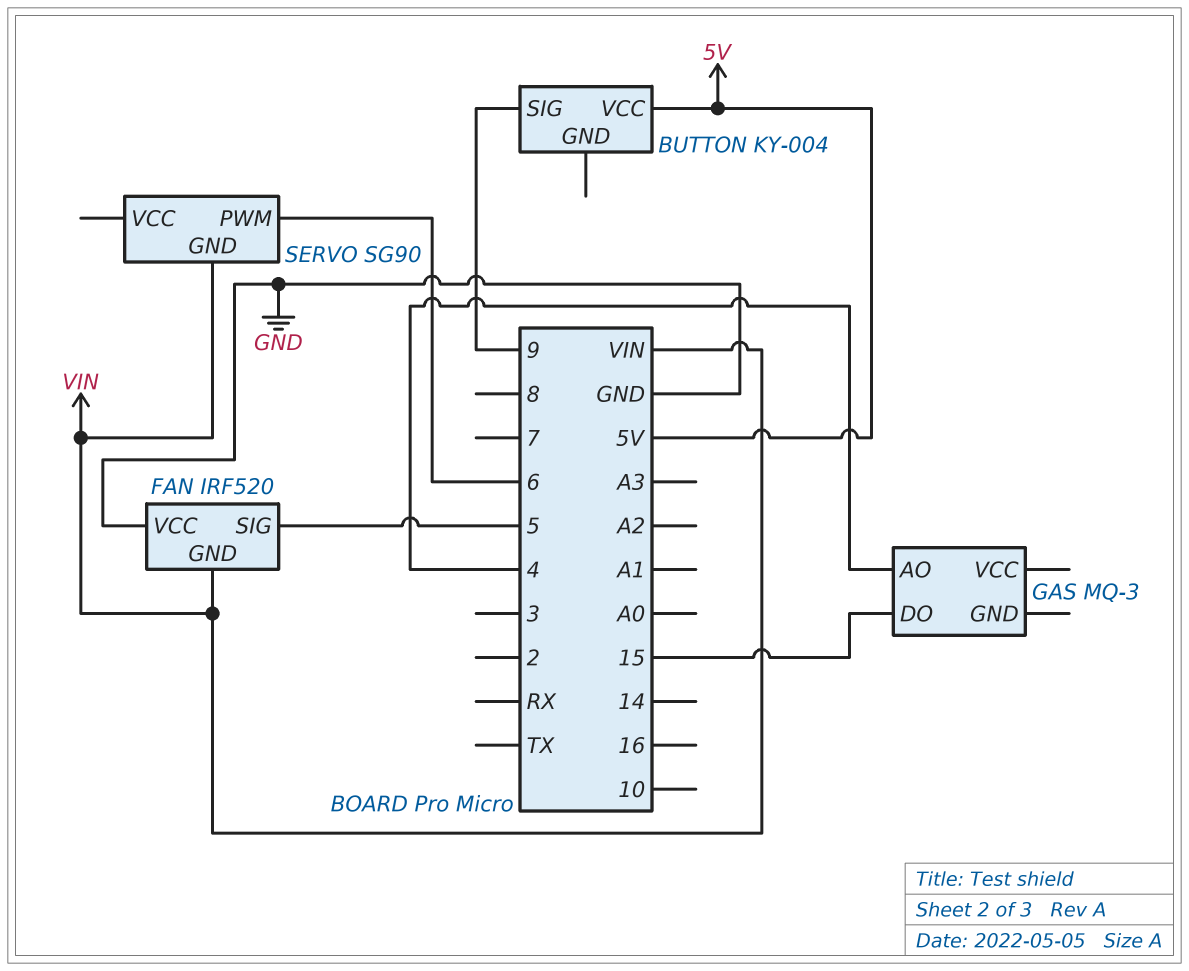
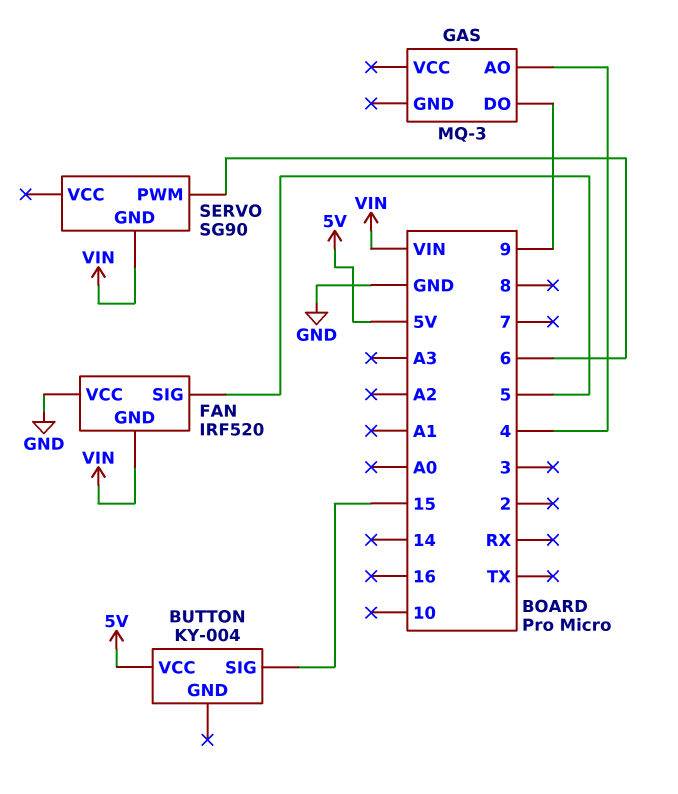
BUTTON pin SIG: 9 -> 15
GAS pin DO: 15 -> 9

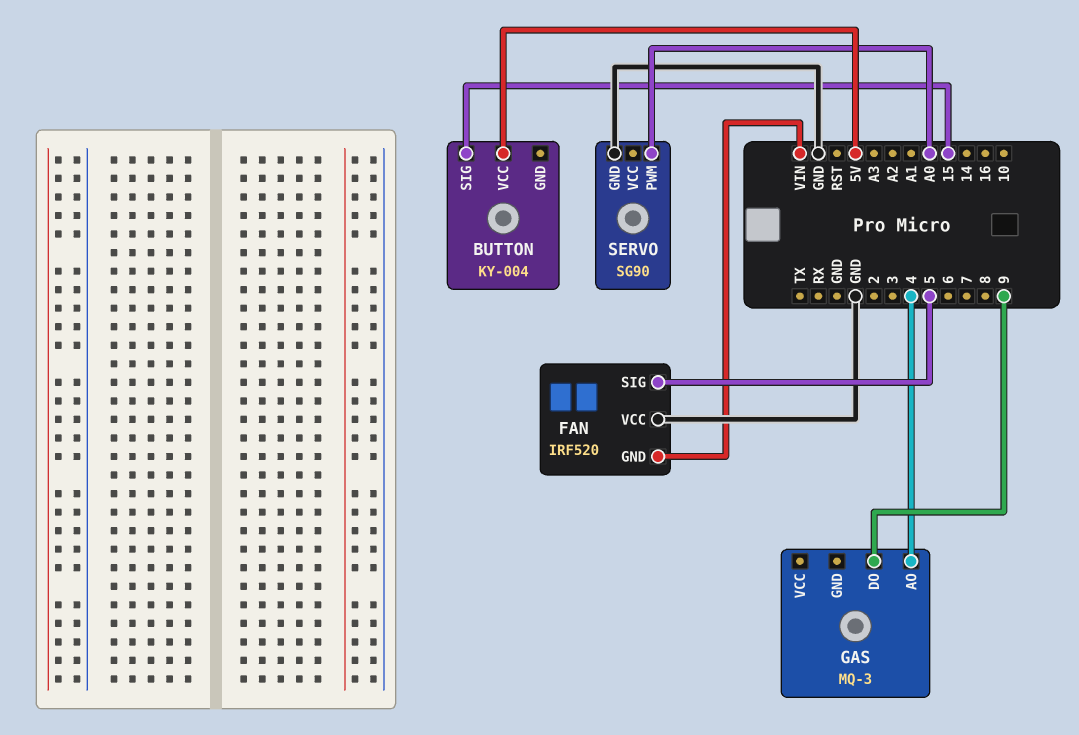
SERVO pin GND: VIN -> GND
SERVO pin PWM: 6 -> A0

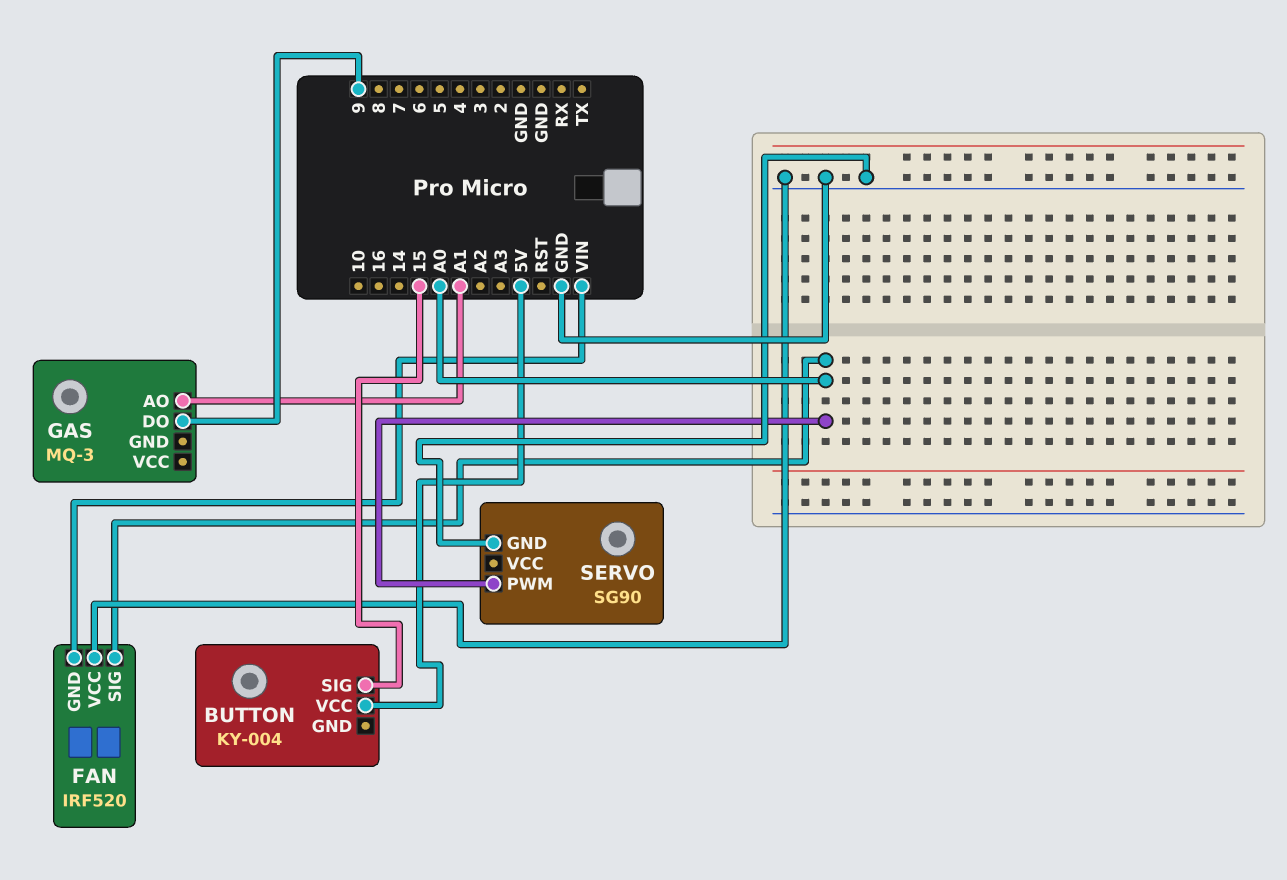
FAN pin SIG: 5 -> A0
GAS pin AO: 4 -> A1

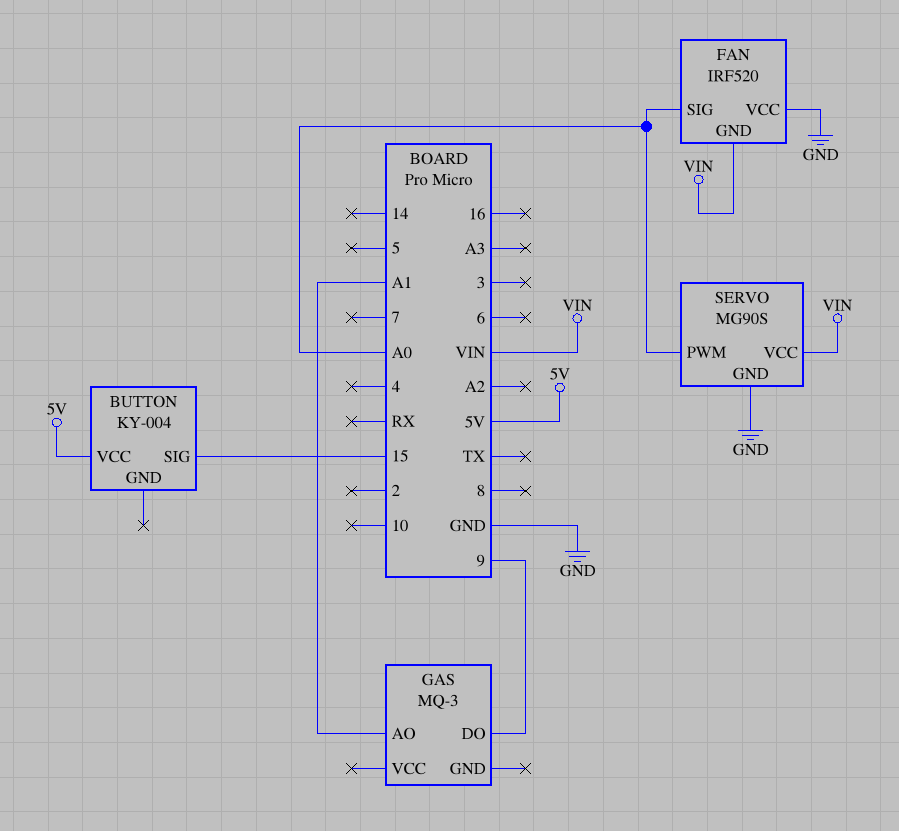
SERVO: SG90 -> MG90S
SERVO pin VCC: none -> VIN

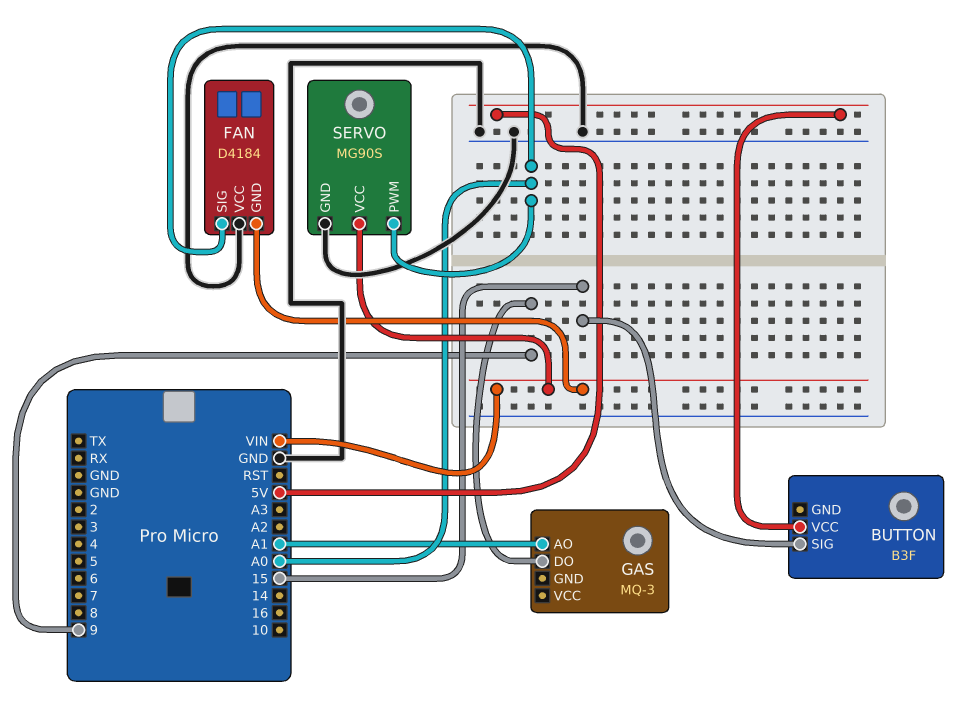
BUTTON: KY-004 -> B3F
FAN: IRF520 -> D4184

